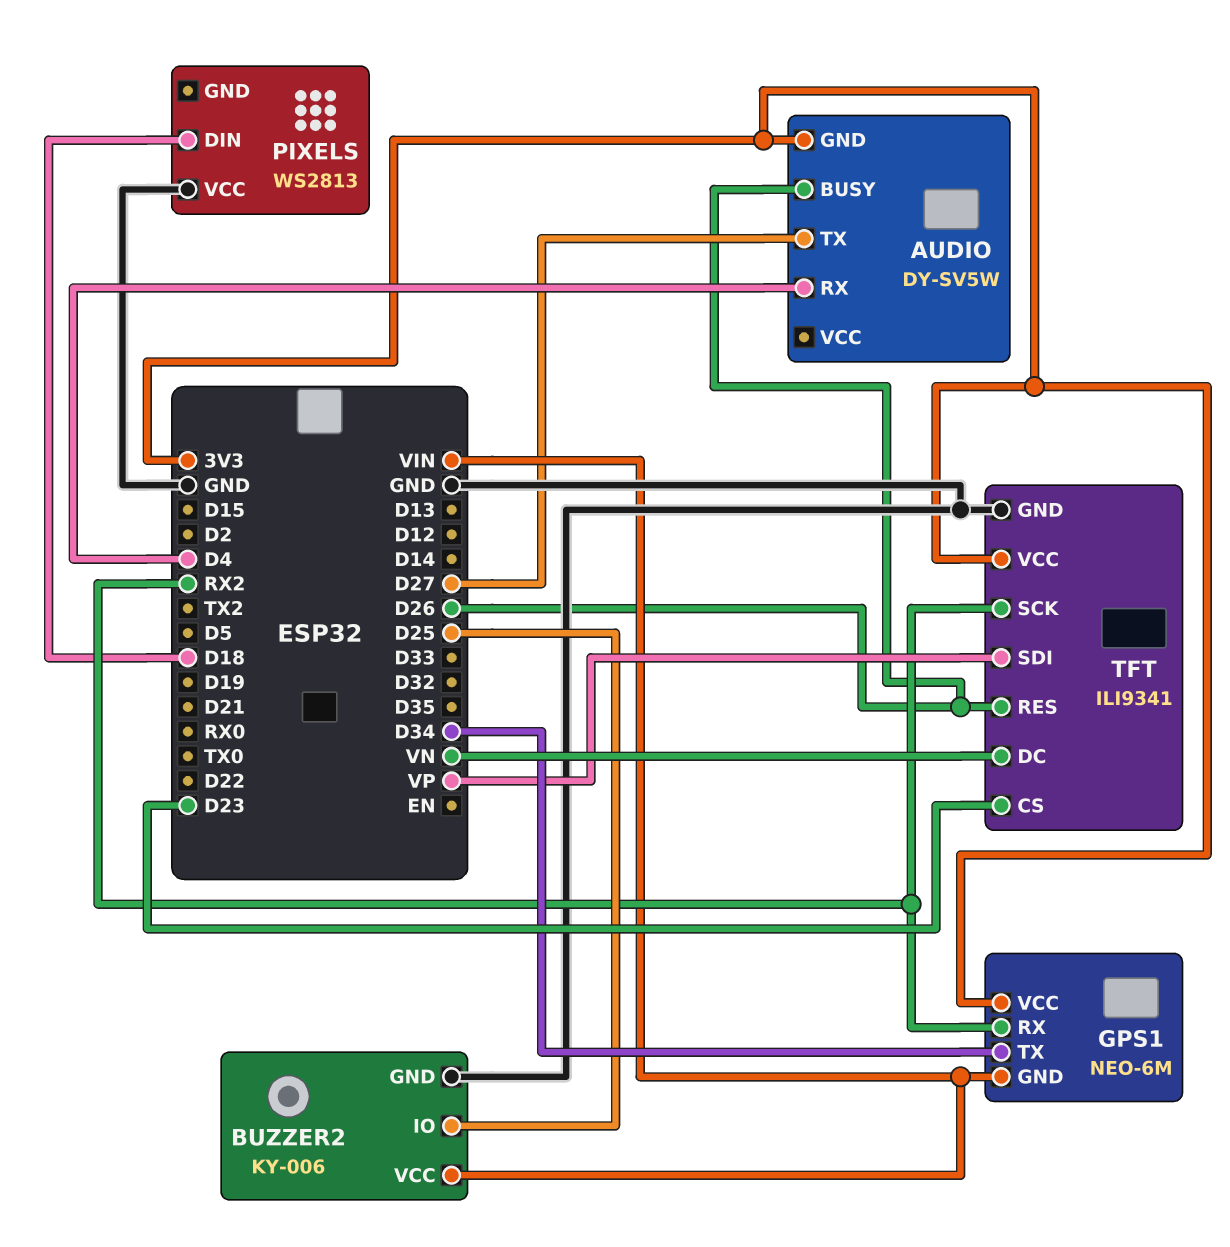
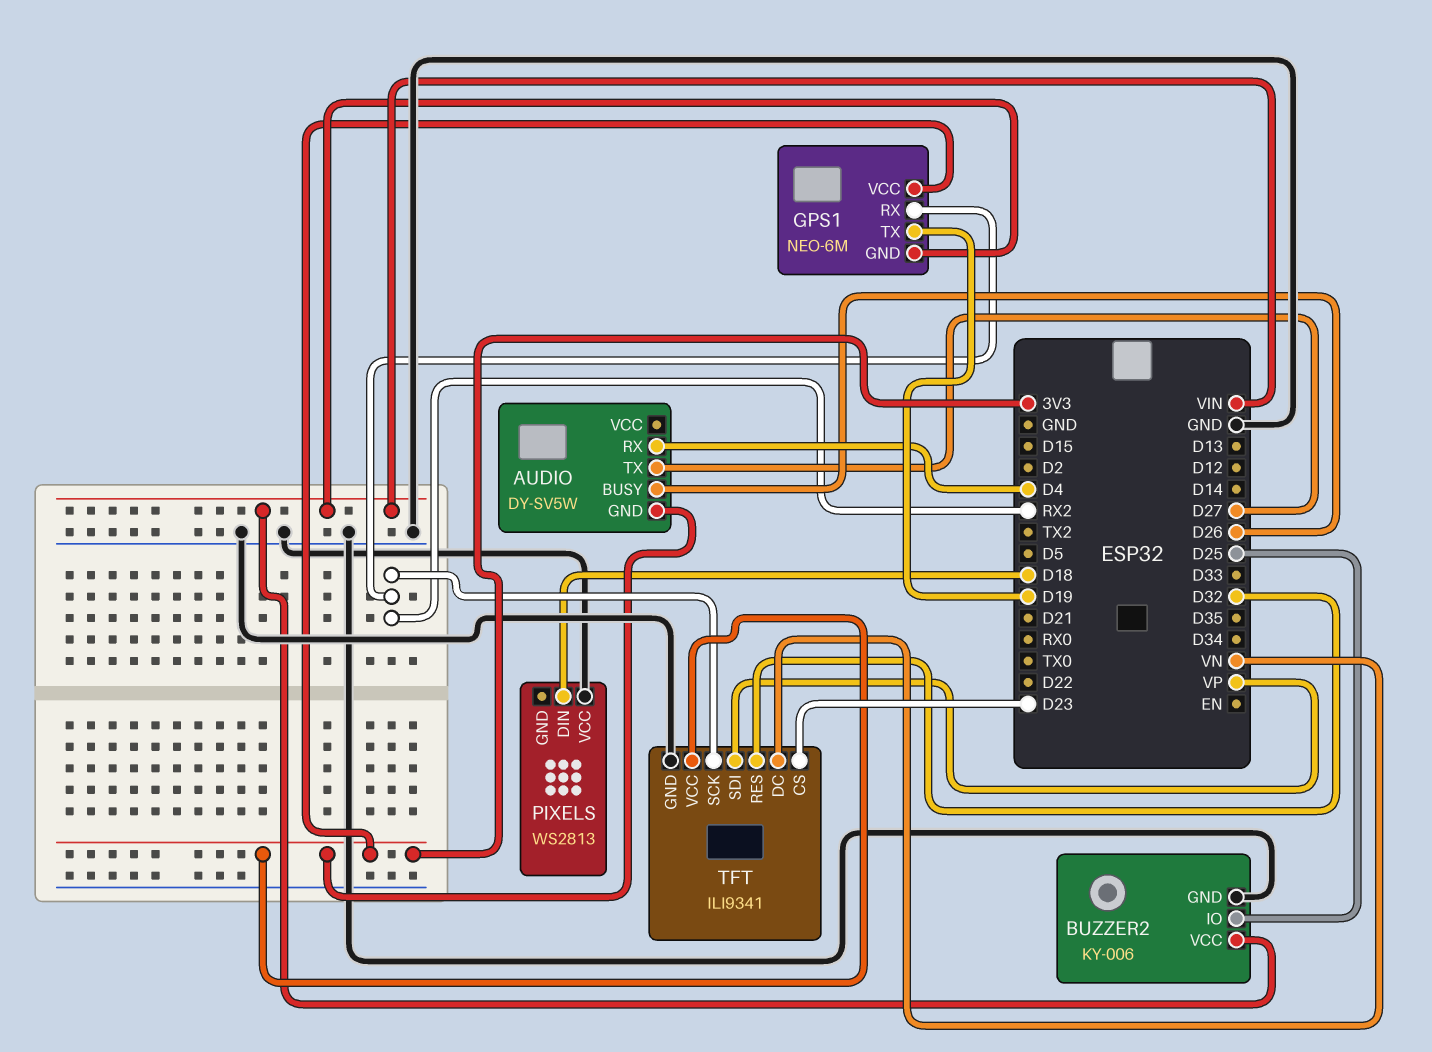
GPS1 pin TX: D34 -> D19
TFT pin RES: D26 -> D32

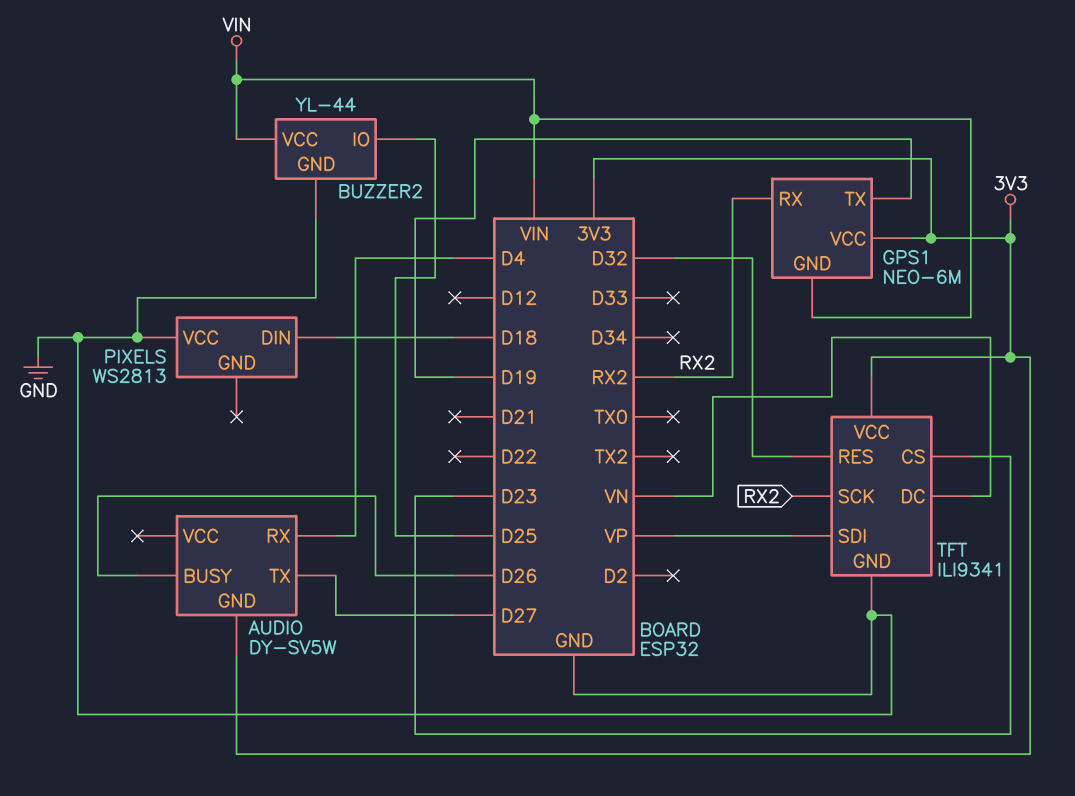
BUZZER2: KY-006 -> YL-44

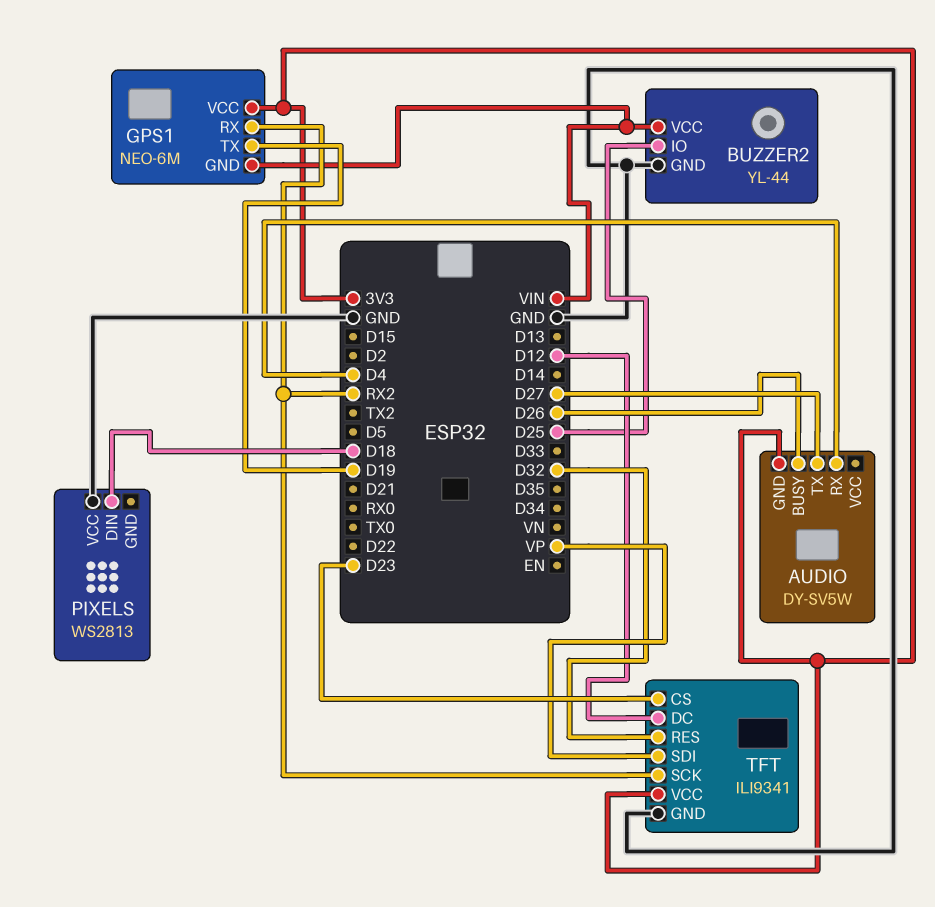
TFT pin DC: VN -> D12

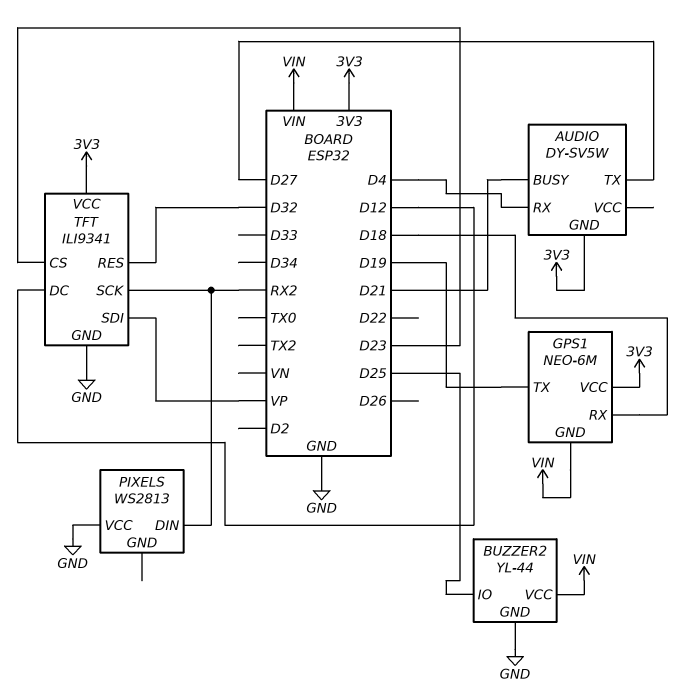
AUDIO pin BUSY: D26 -> D21
GPS1 pin RX: RX2 -> D18
PIXELS pin DIN: D18 -> RX2

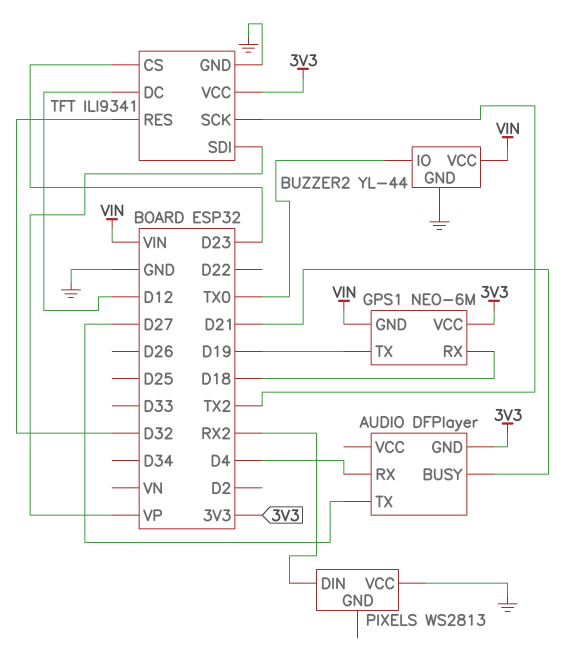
AUDIO: DY-SV5W -> DFPlayer
BUZZER2 pin IO: D25 -> TX0
TFT pin SCK: RX2 -> TX2

